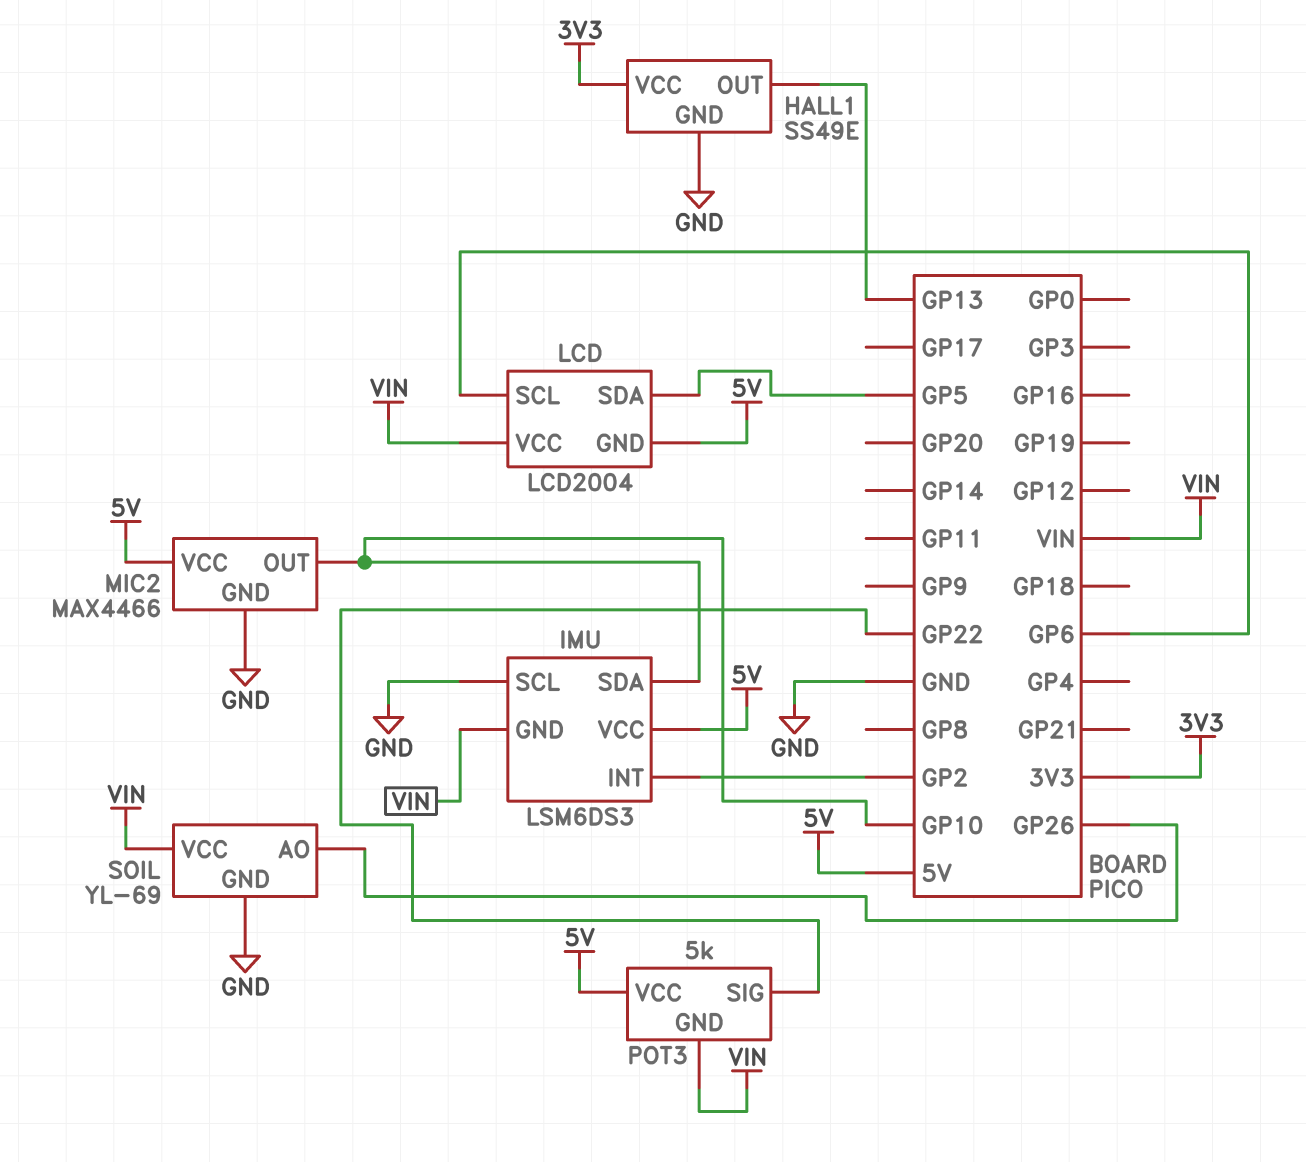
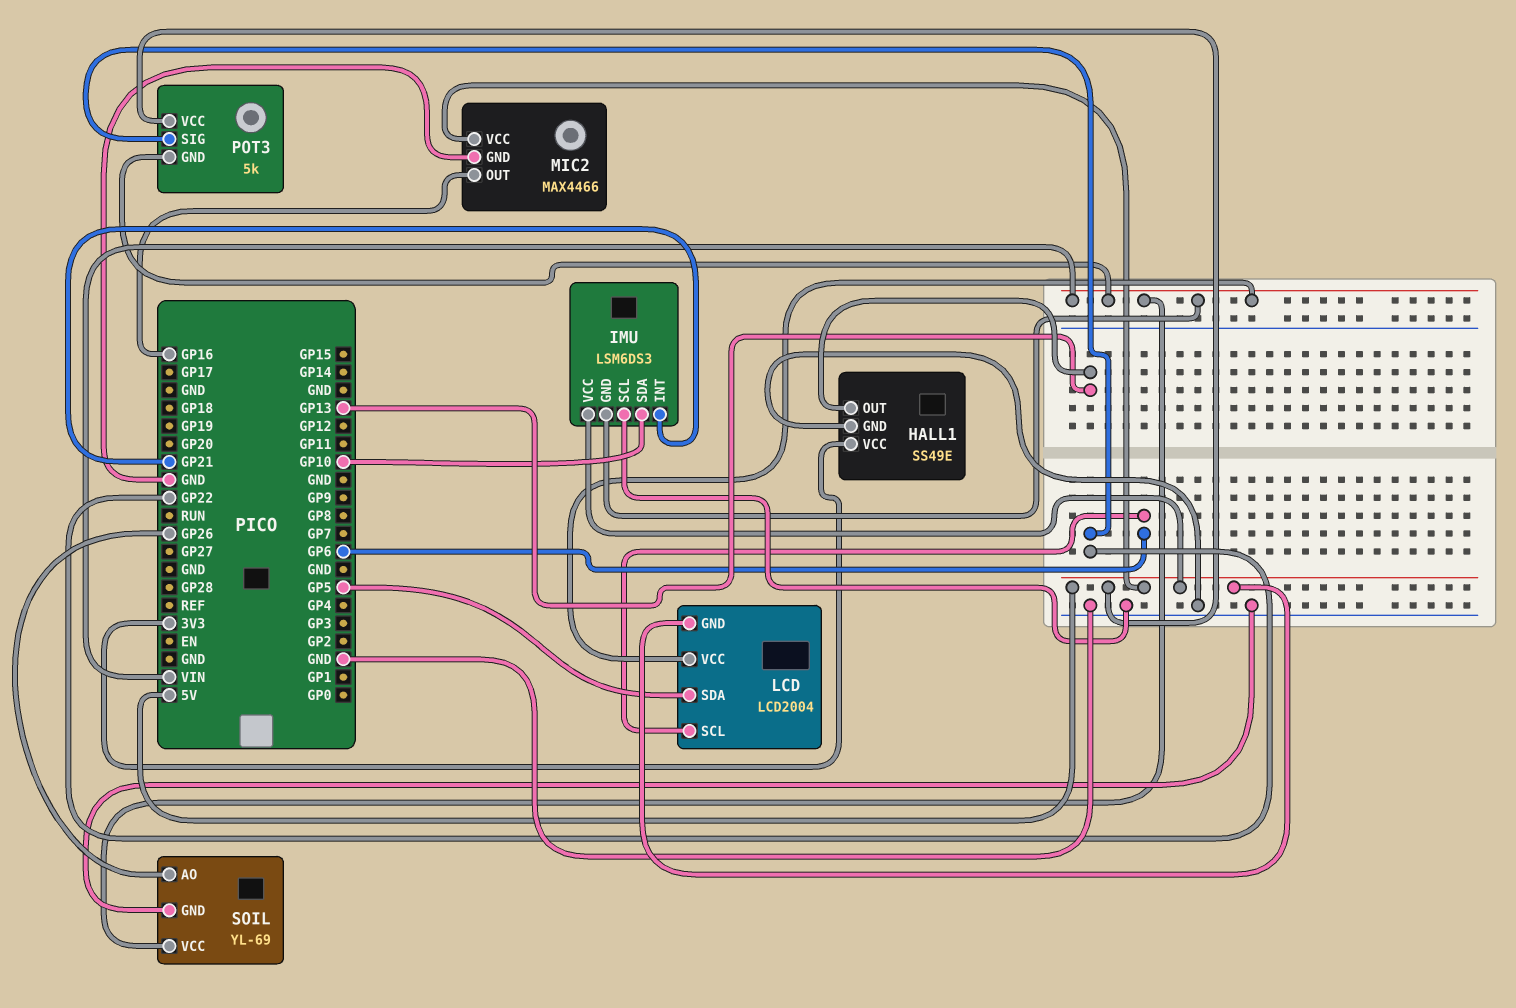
IMU pin INT: GP2 -> GP21
MIC2 pin OUT: GP10 -> GP16

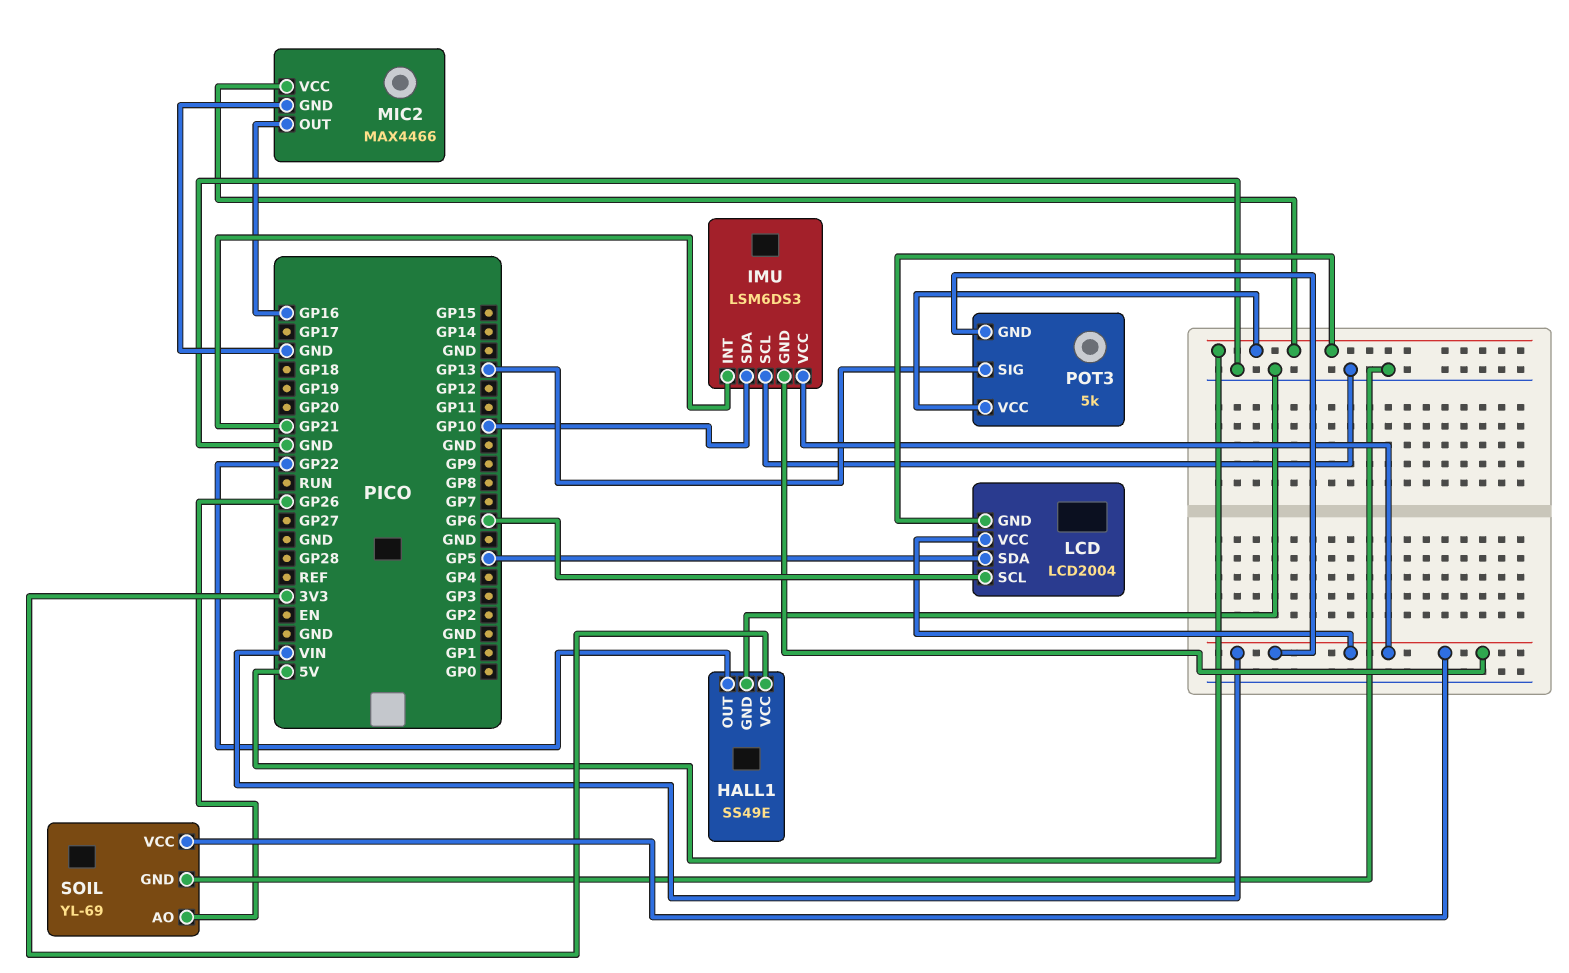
HALL1 pin OUT: GP13 -> GP22
IMU pin VCC: 5V -> VIN
POT3 pin SIG: GP22 -> GP13

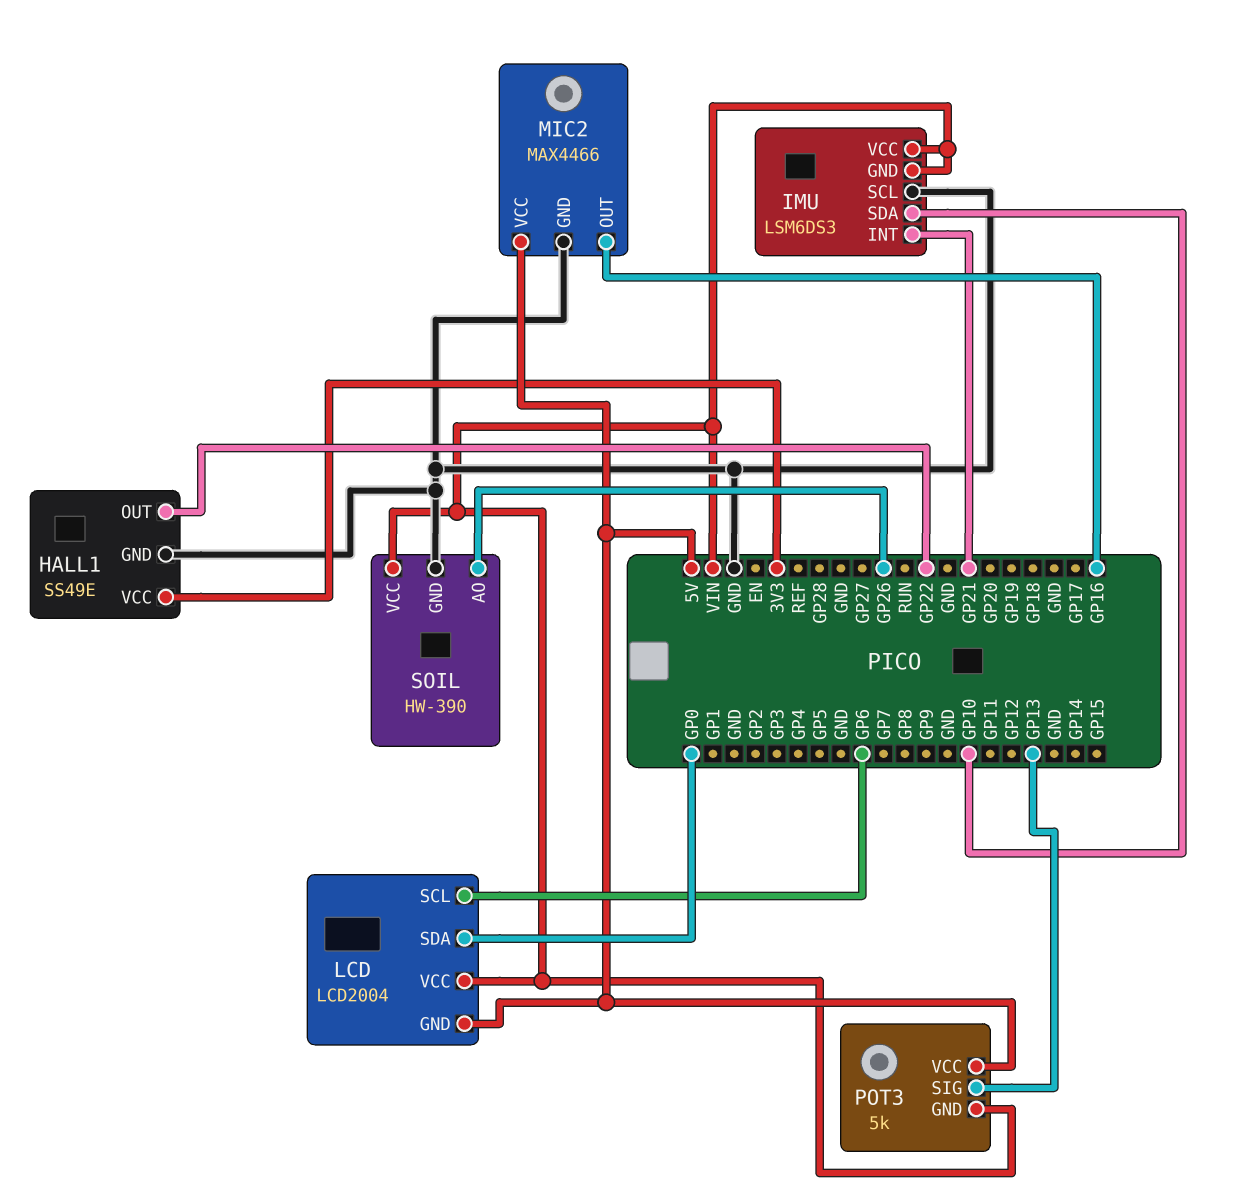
LCD pin SDA: GP5 -> GP0
SOIL: YL-69 -> HW-390

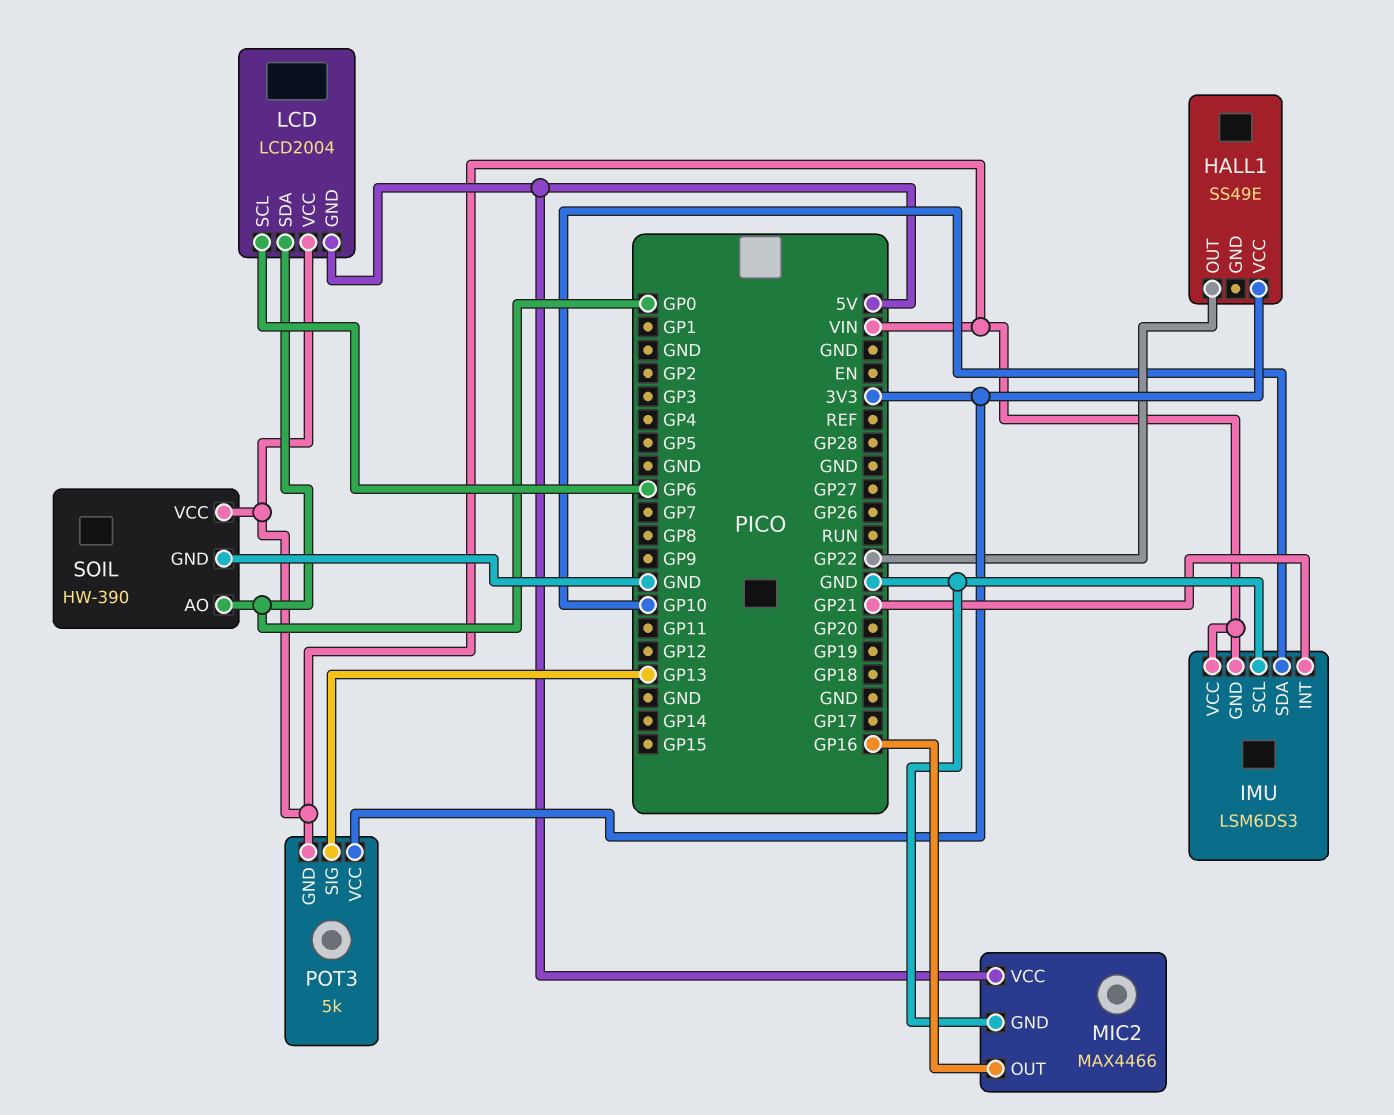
HALL1 pin GND: GND -> none
POT3 pin VCC: 5V -> 3V3
SOIL pin AO: GP26 -> GP0

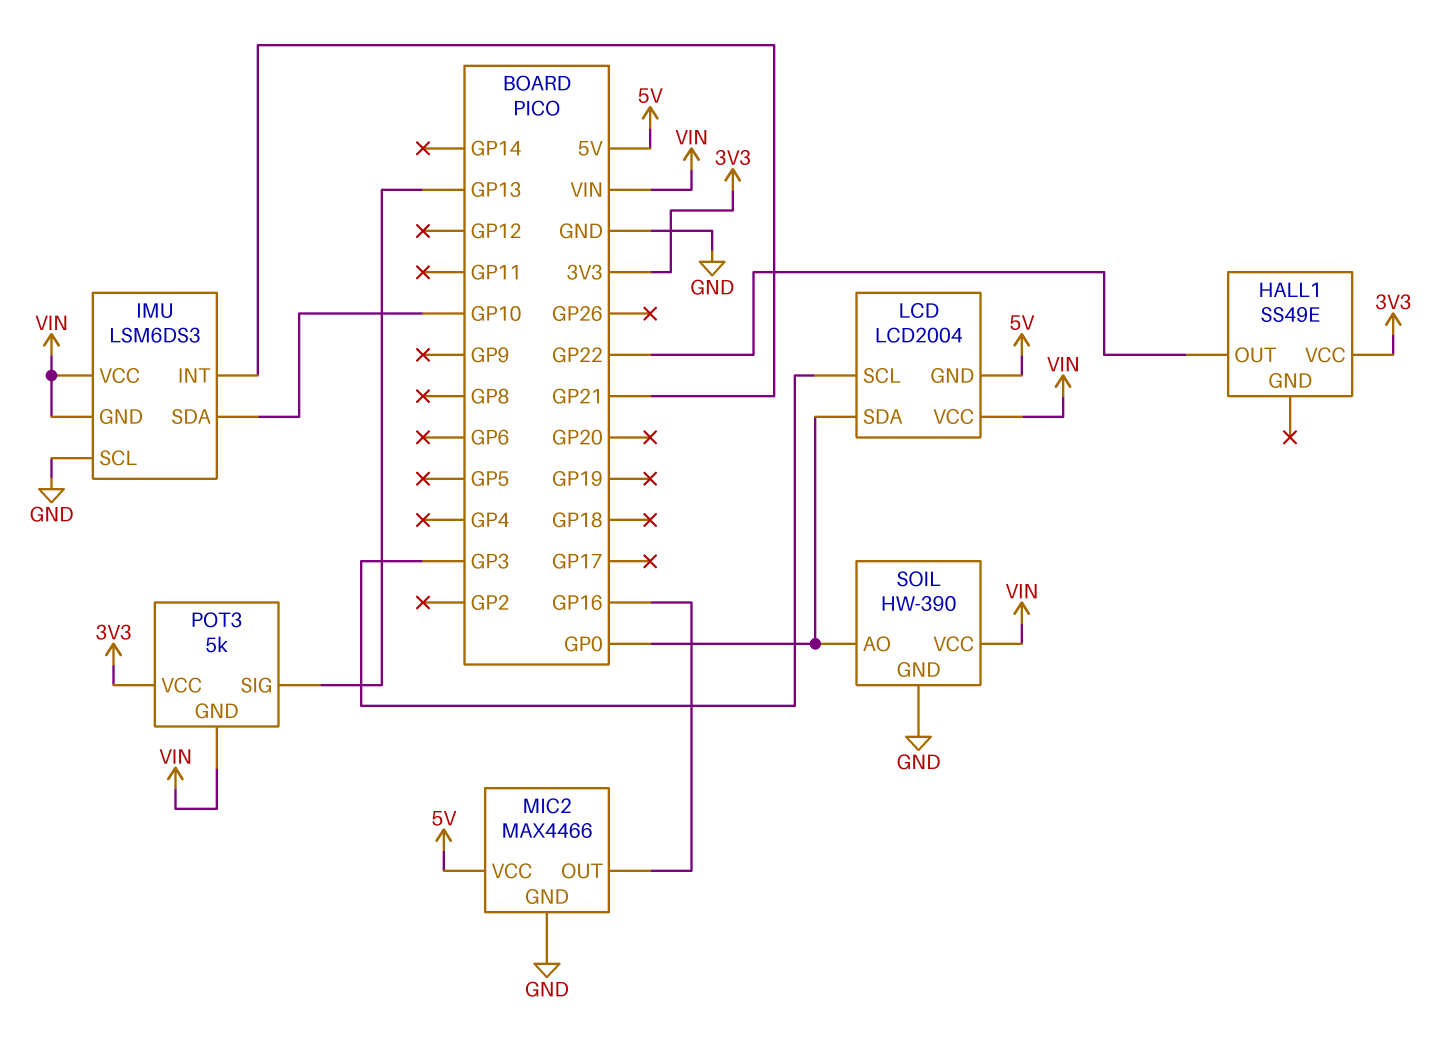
LCD pin SCL: GP6 -> GP3

